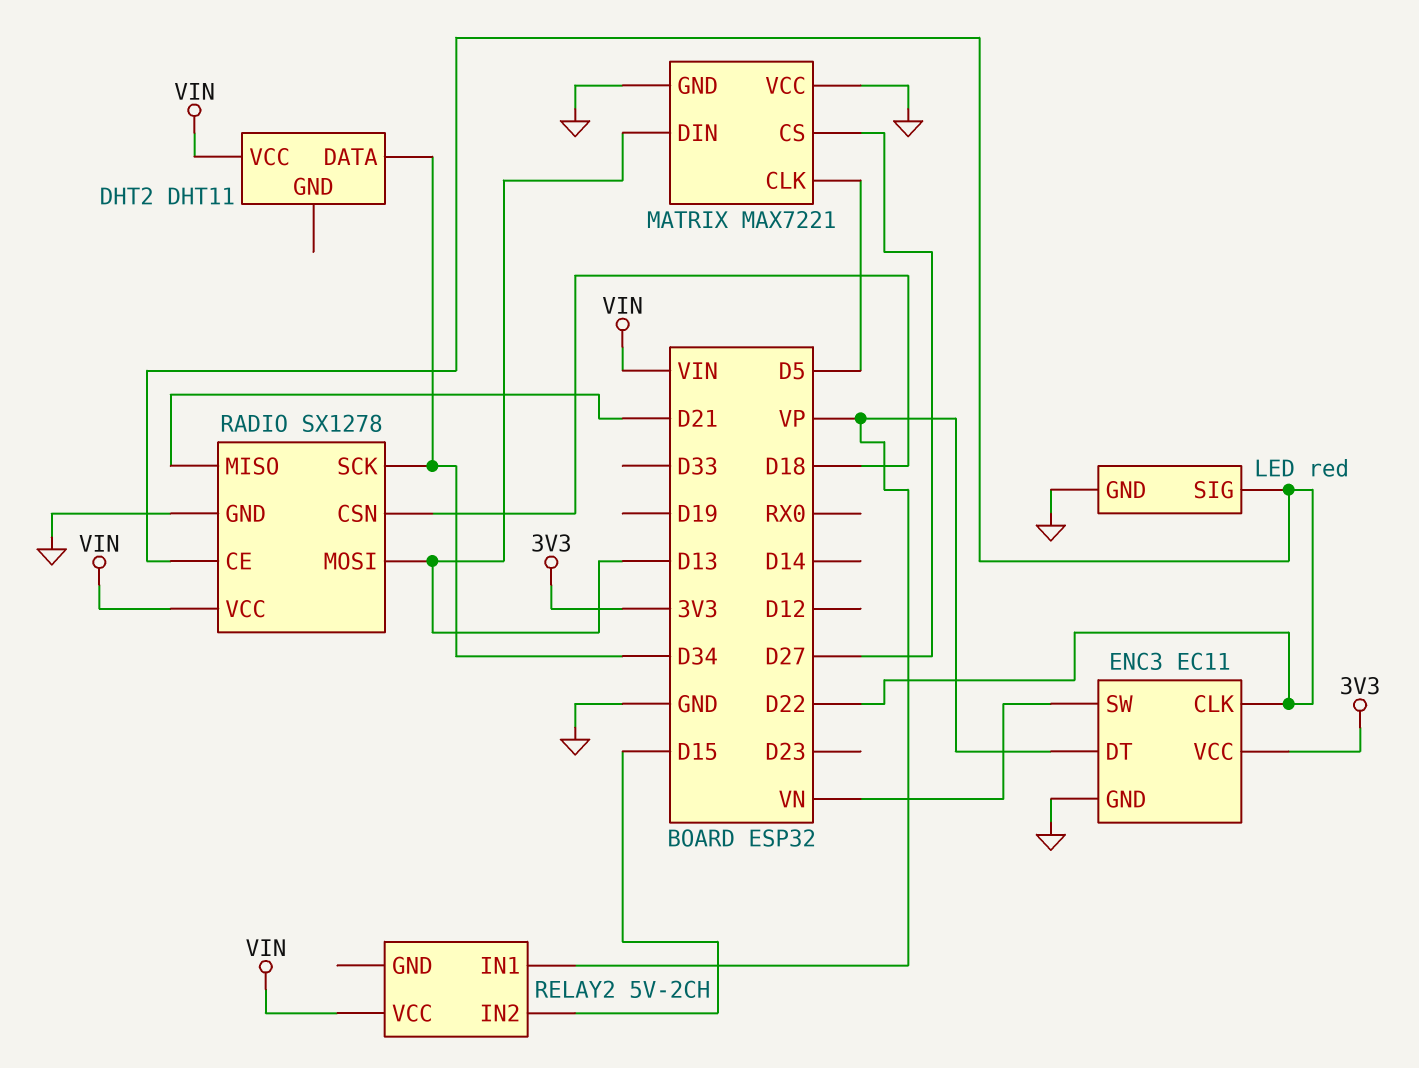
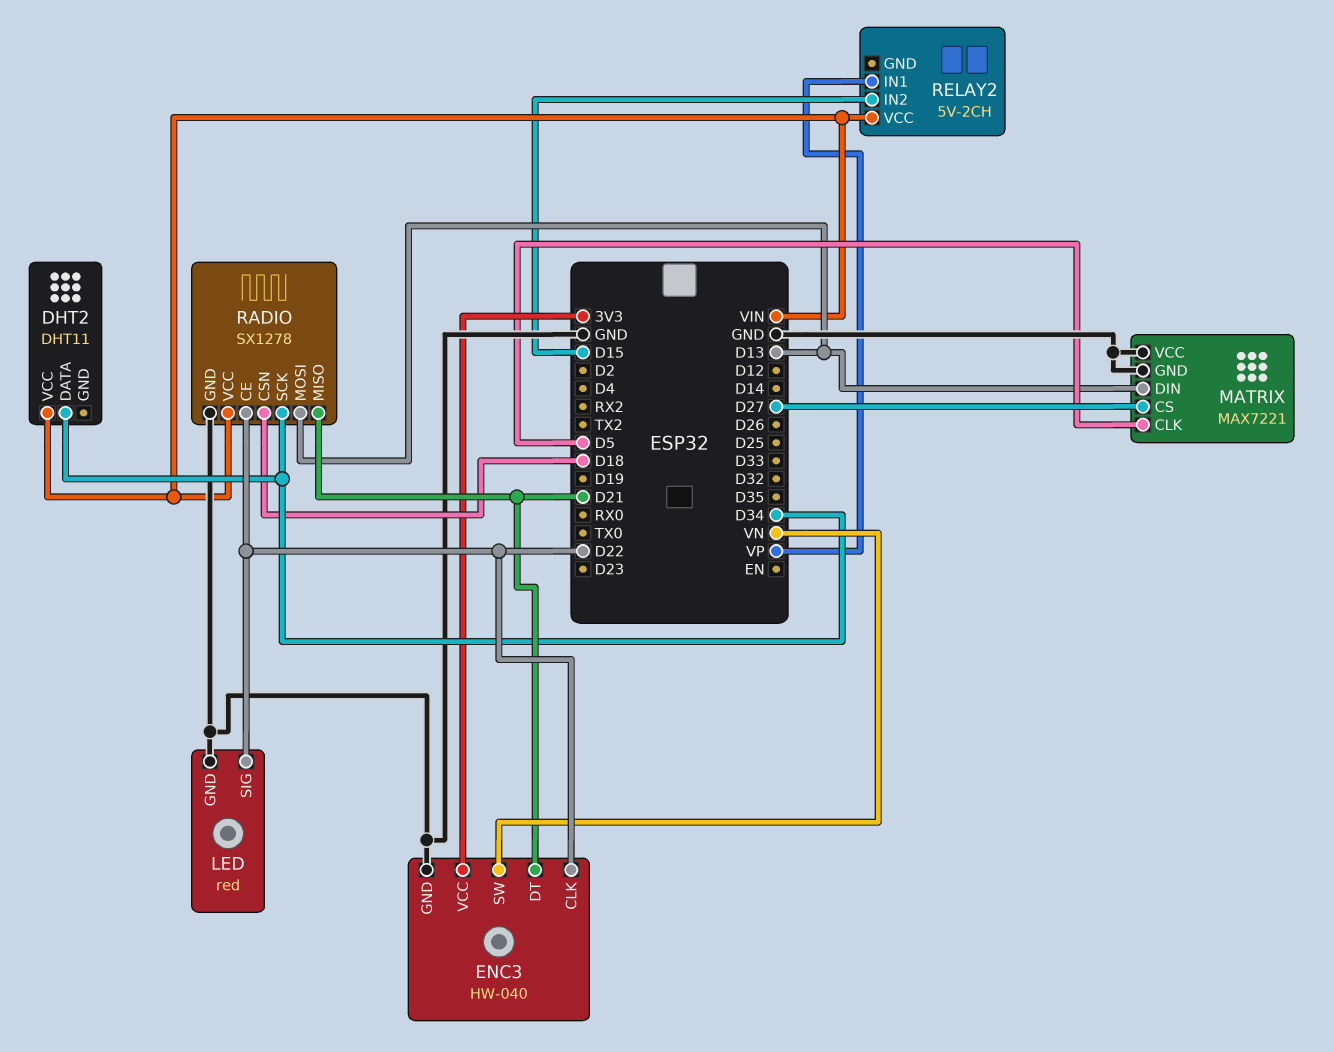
ENC3: EC11 -> HW-040
ENC3 pin DT: VP -> D21

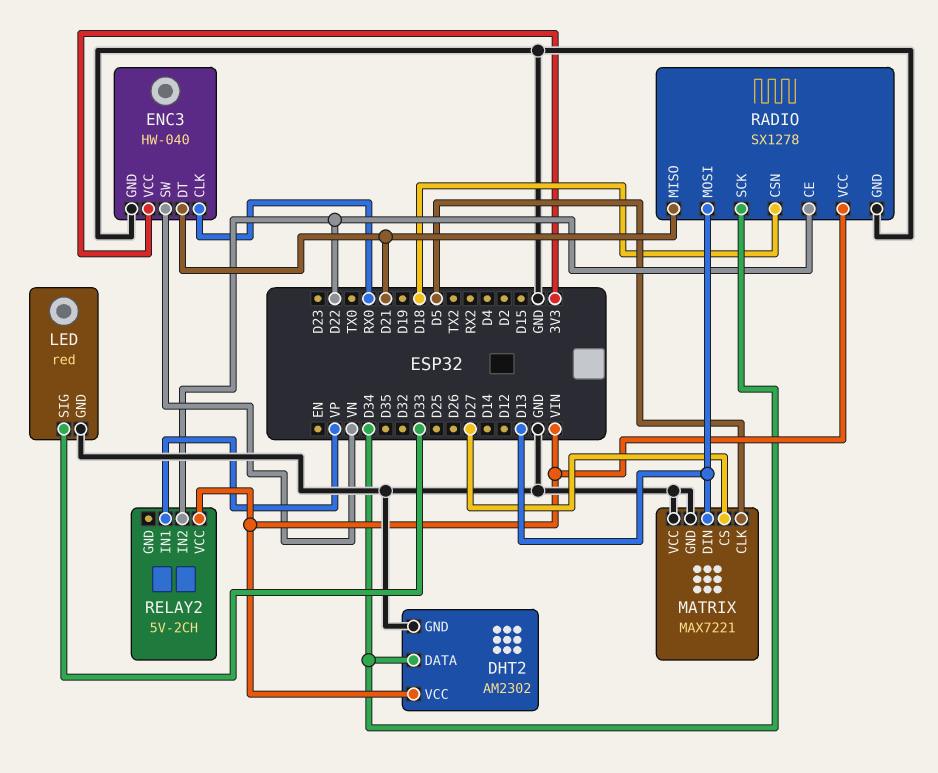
DHT2: DHT11 -> AM2302
DHT2 pin GND: none -> GND
ENC3 pin CLK: D22 -> RX0
LED pin SIG: D22 -> D33
RELAY2 pin IN2: D15 -> D22

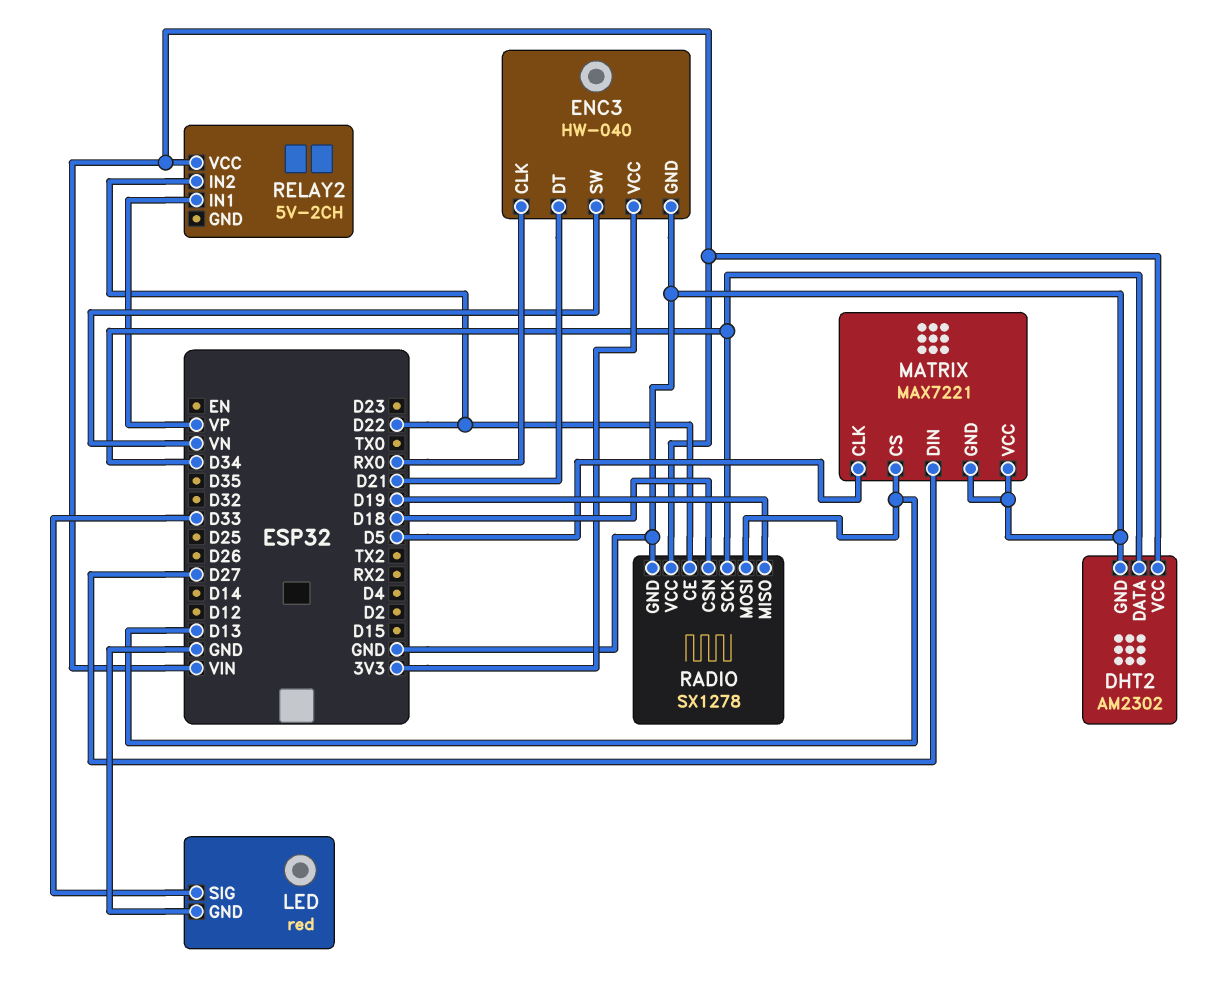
MATRIX pin CS: D27 -> D13
MATRIX pin DIN: D13 -> D27
RADIO pin MISO: D21 -> D19

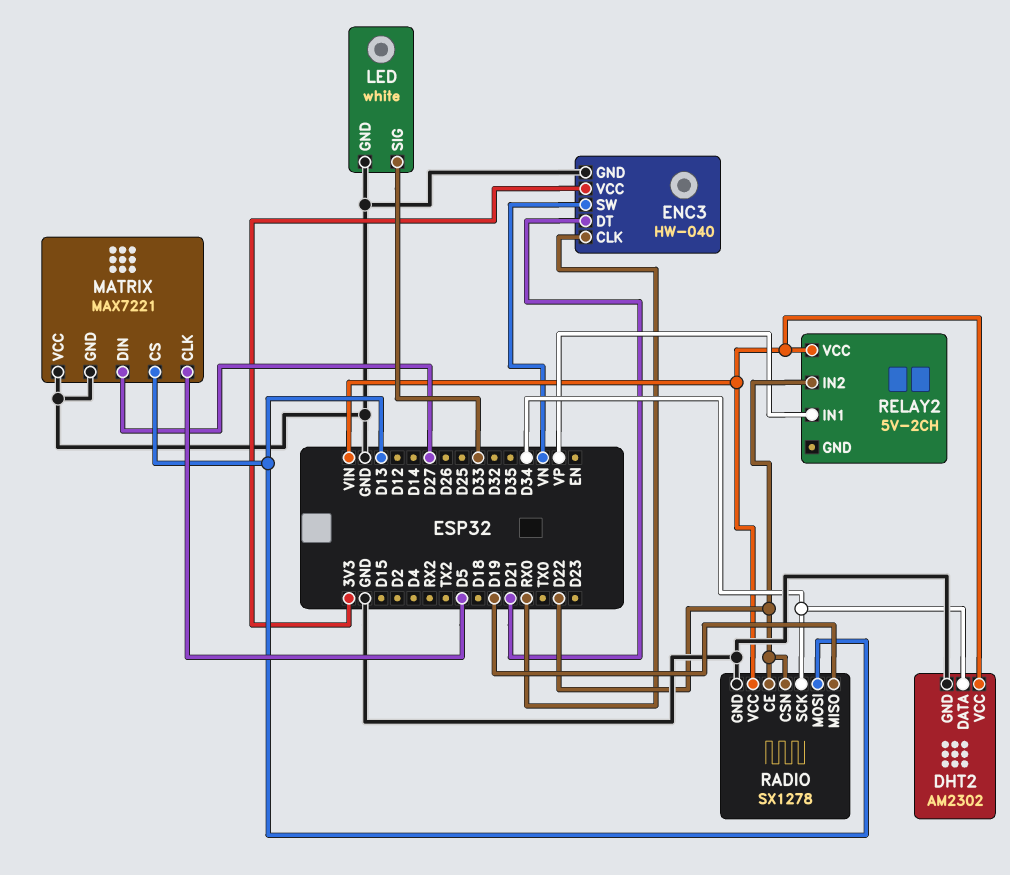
LED: red -> white
RADIO pin CSN: D18 -> D22

